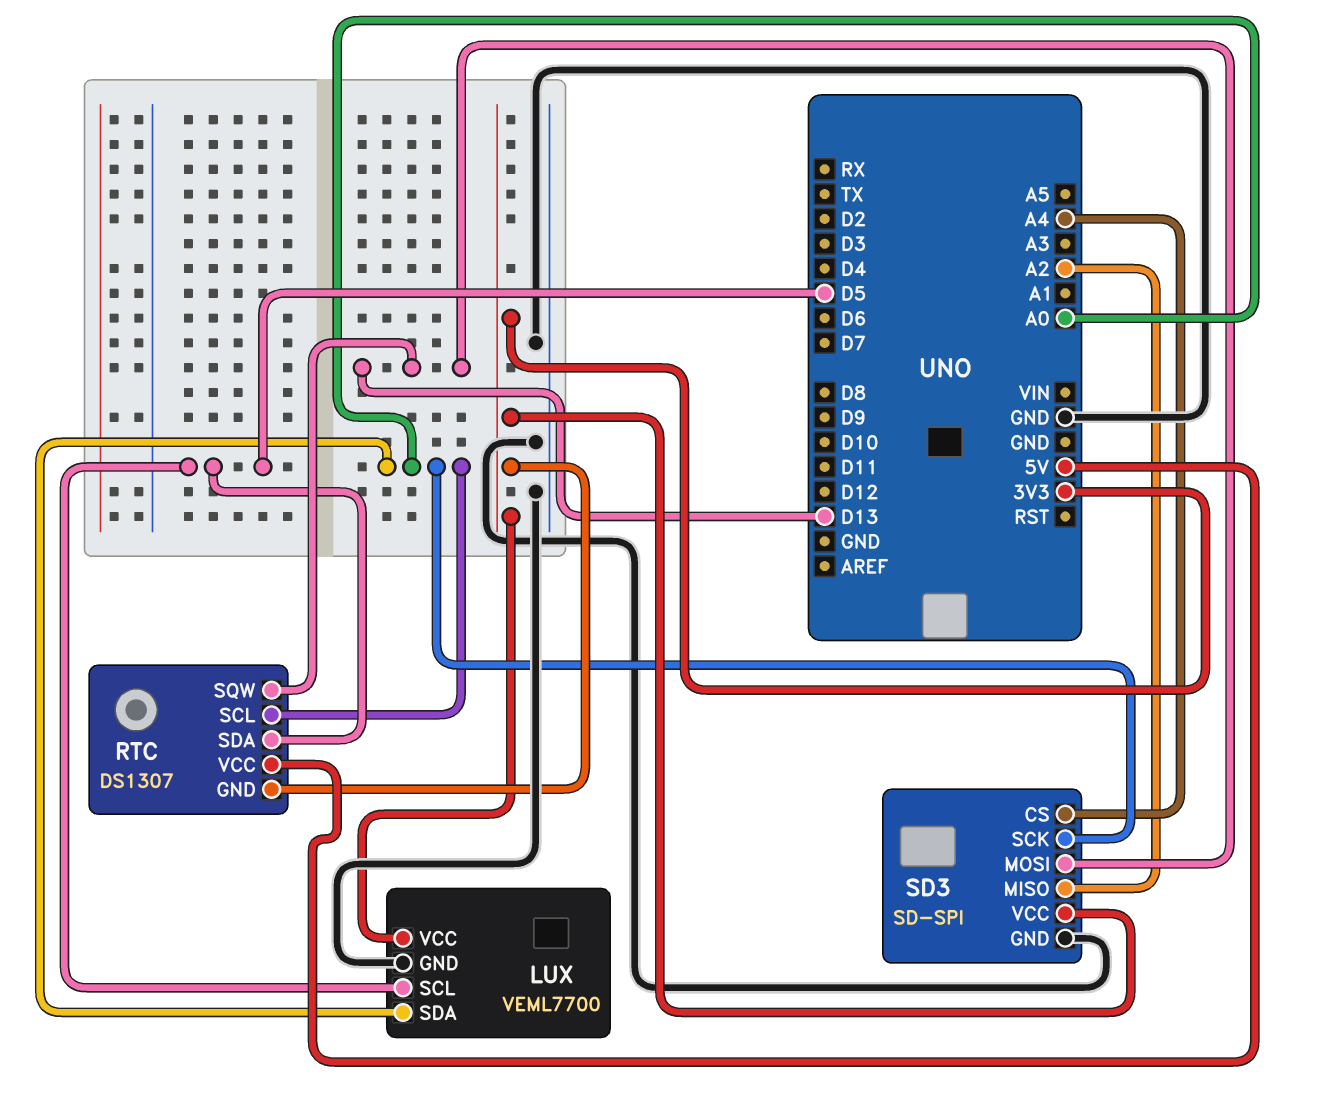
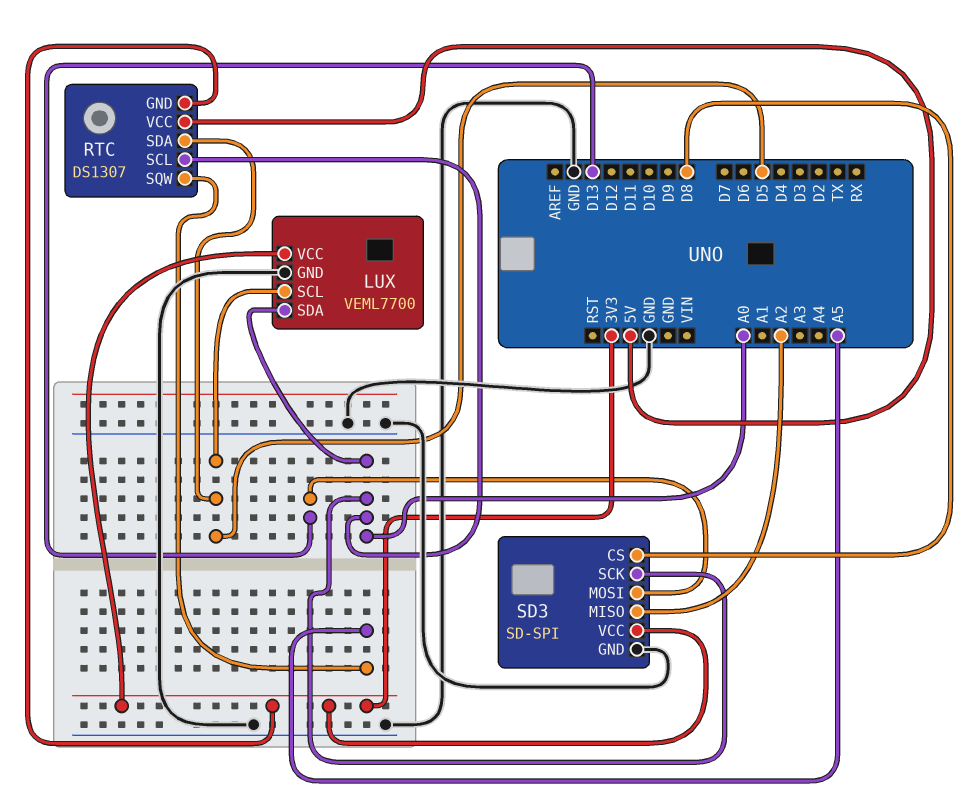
RTC pin SQW: D13 -> A5
SD3 pin CS: A4 -> D8

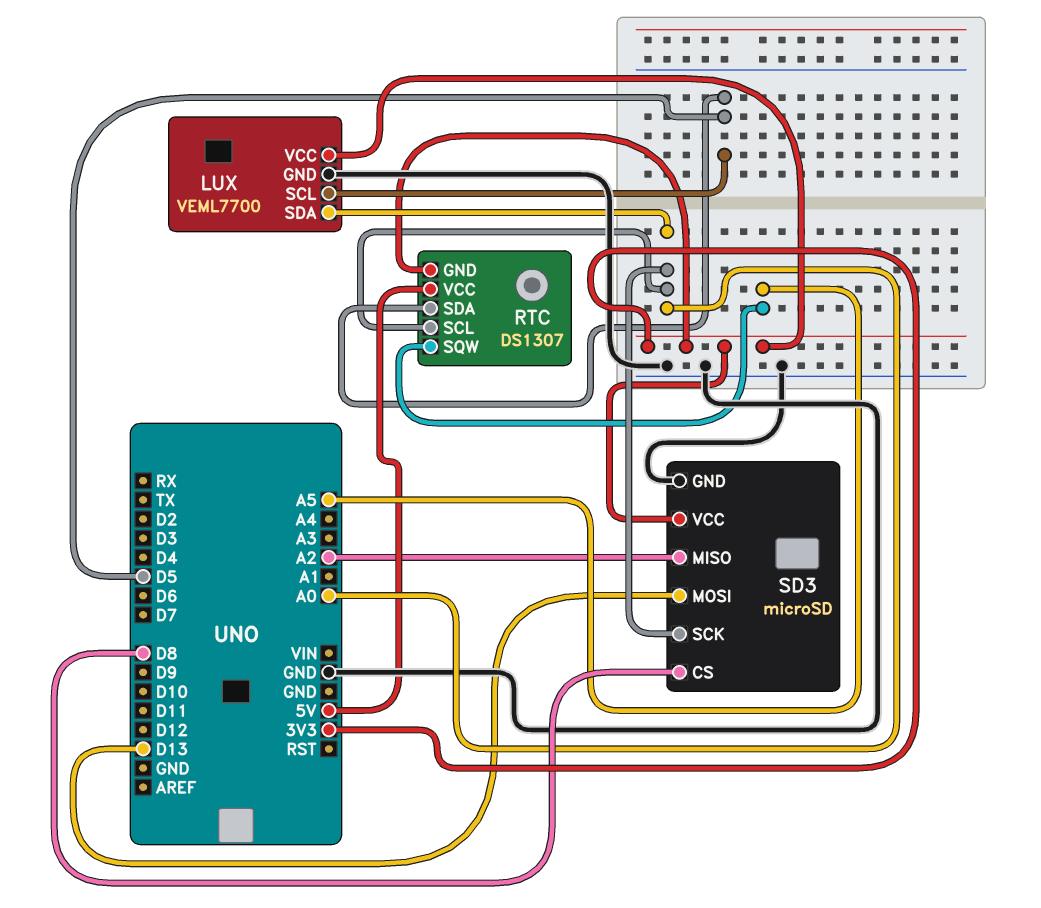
SD3: SD-SPI -> microSD

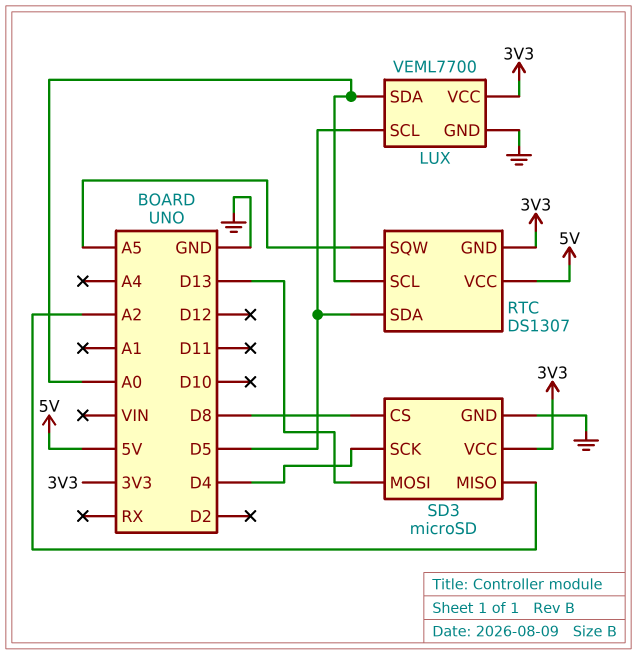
SD3 pin SCK: A0 -> D4

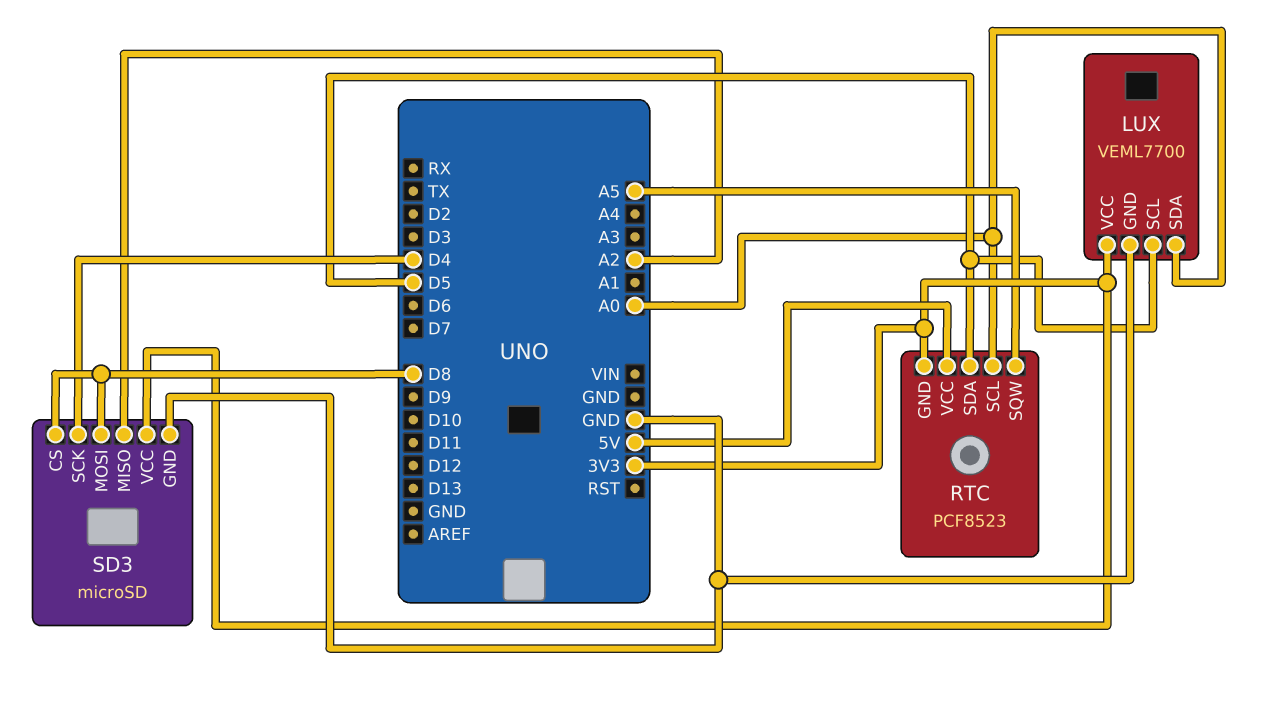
RTC: DS1307 -> PCF8523
SD3 pin MOSI: D13 -> D8

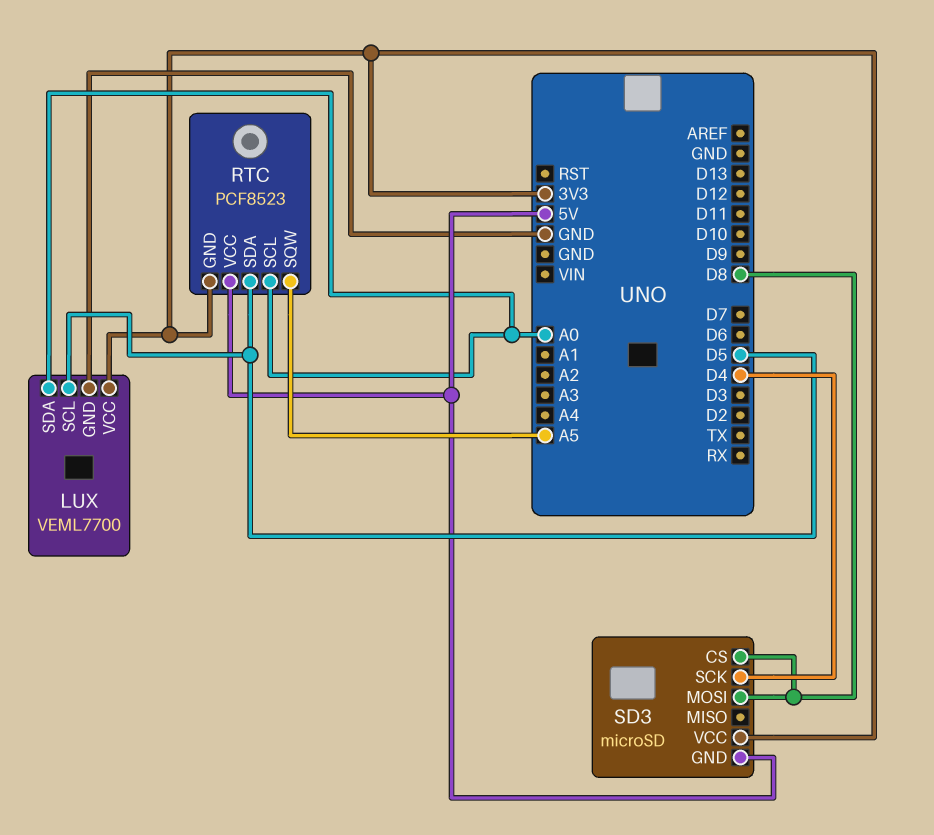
SD3 pin GND: GND -> 5V
SD3 pin MISO: A2 -> none

